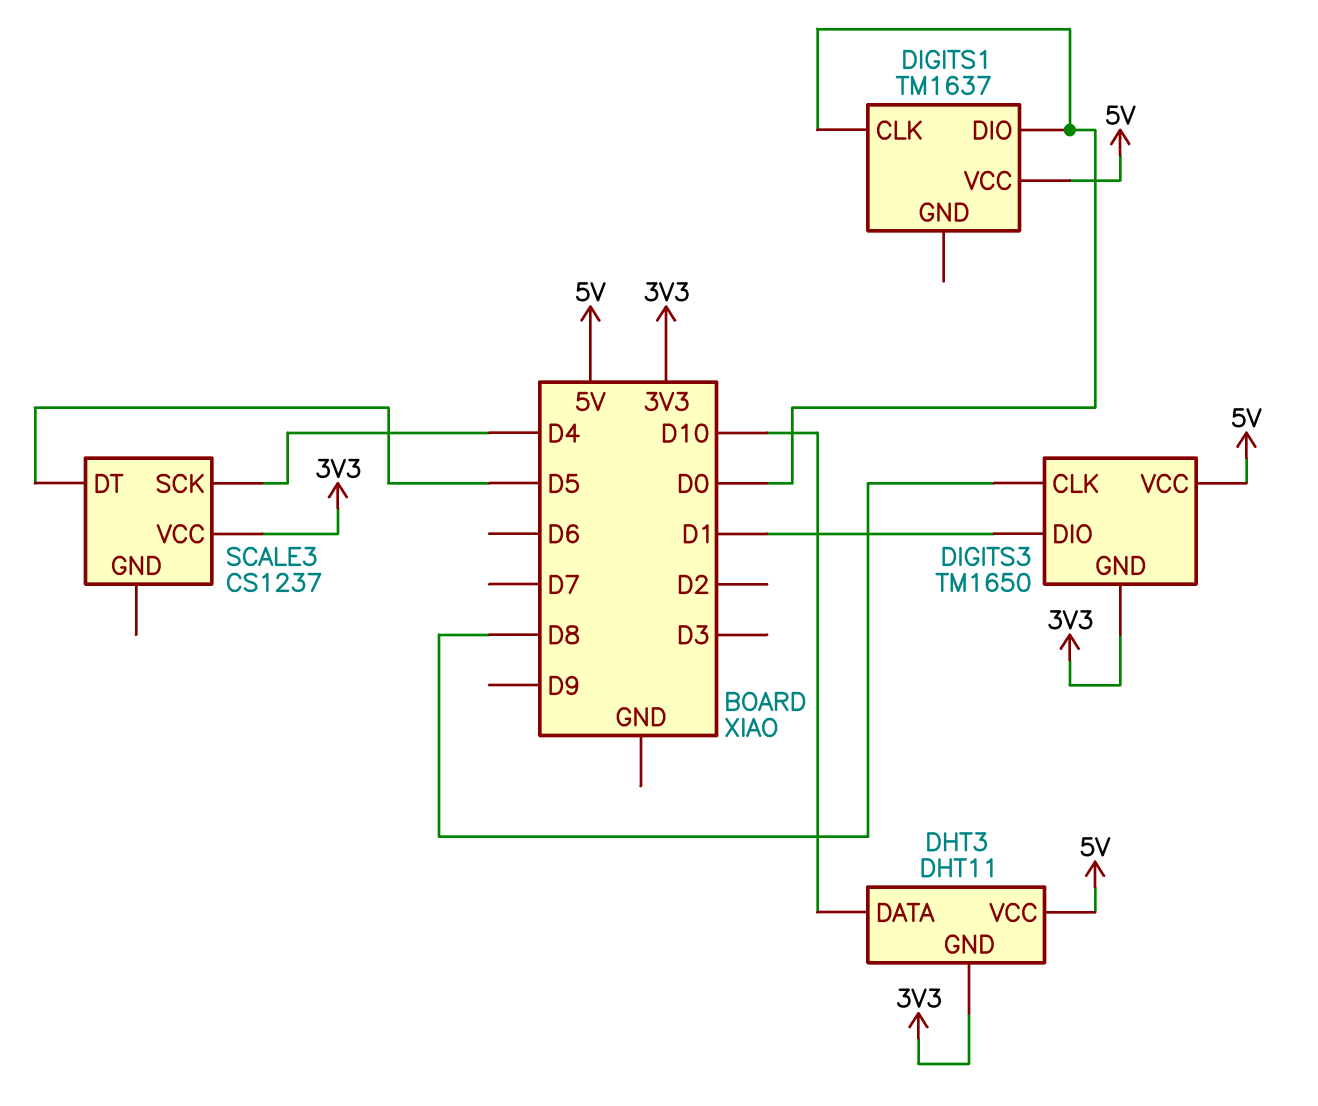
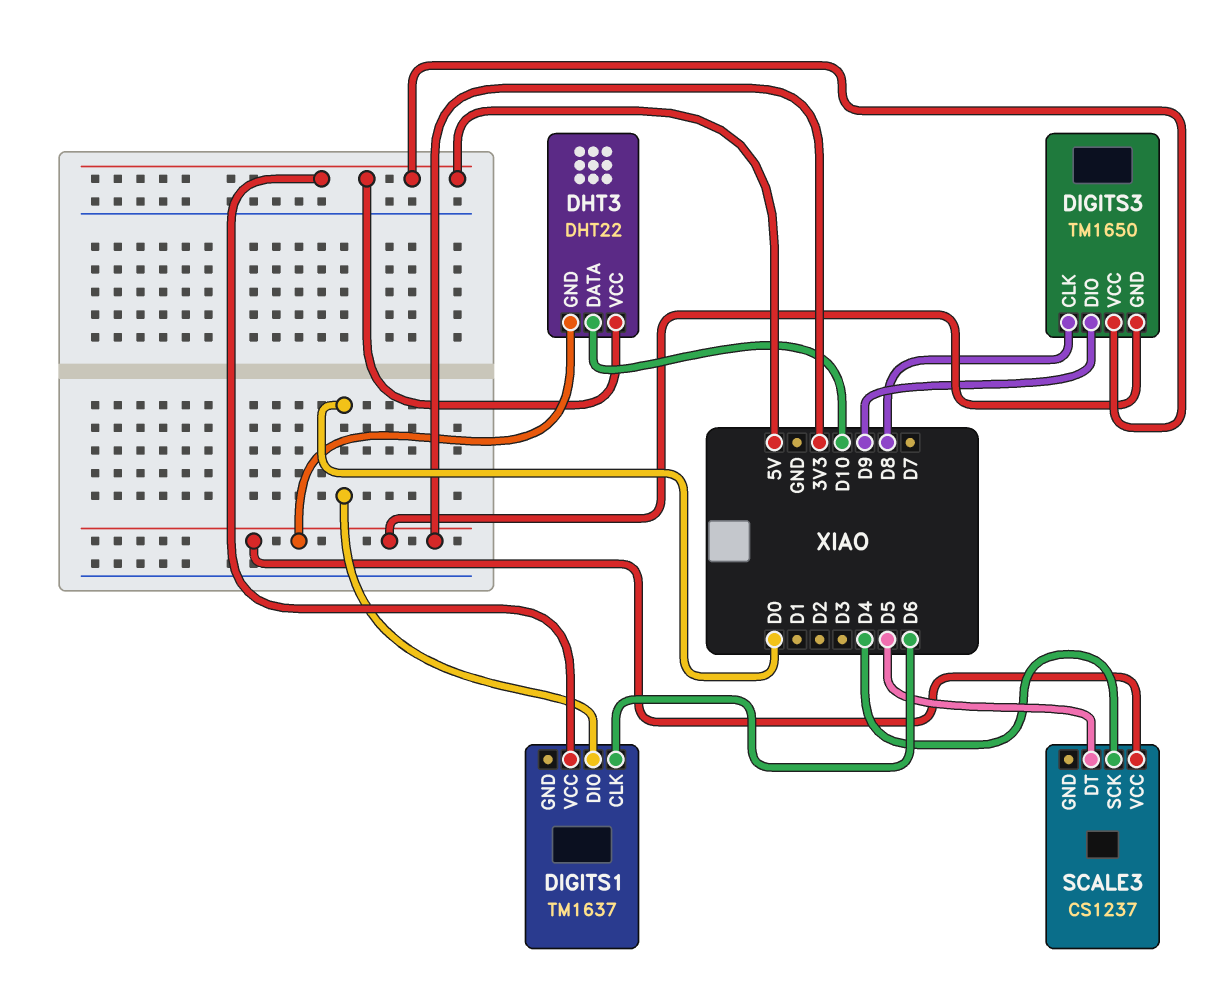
DHT3: DHT11 -> DHT22
DIGITS1 pin CLK: D0 -> D6
DIGITS3 pin DIO: D1 -> D9

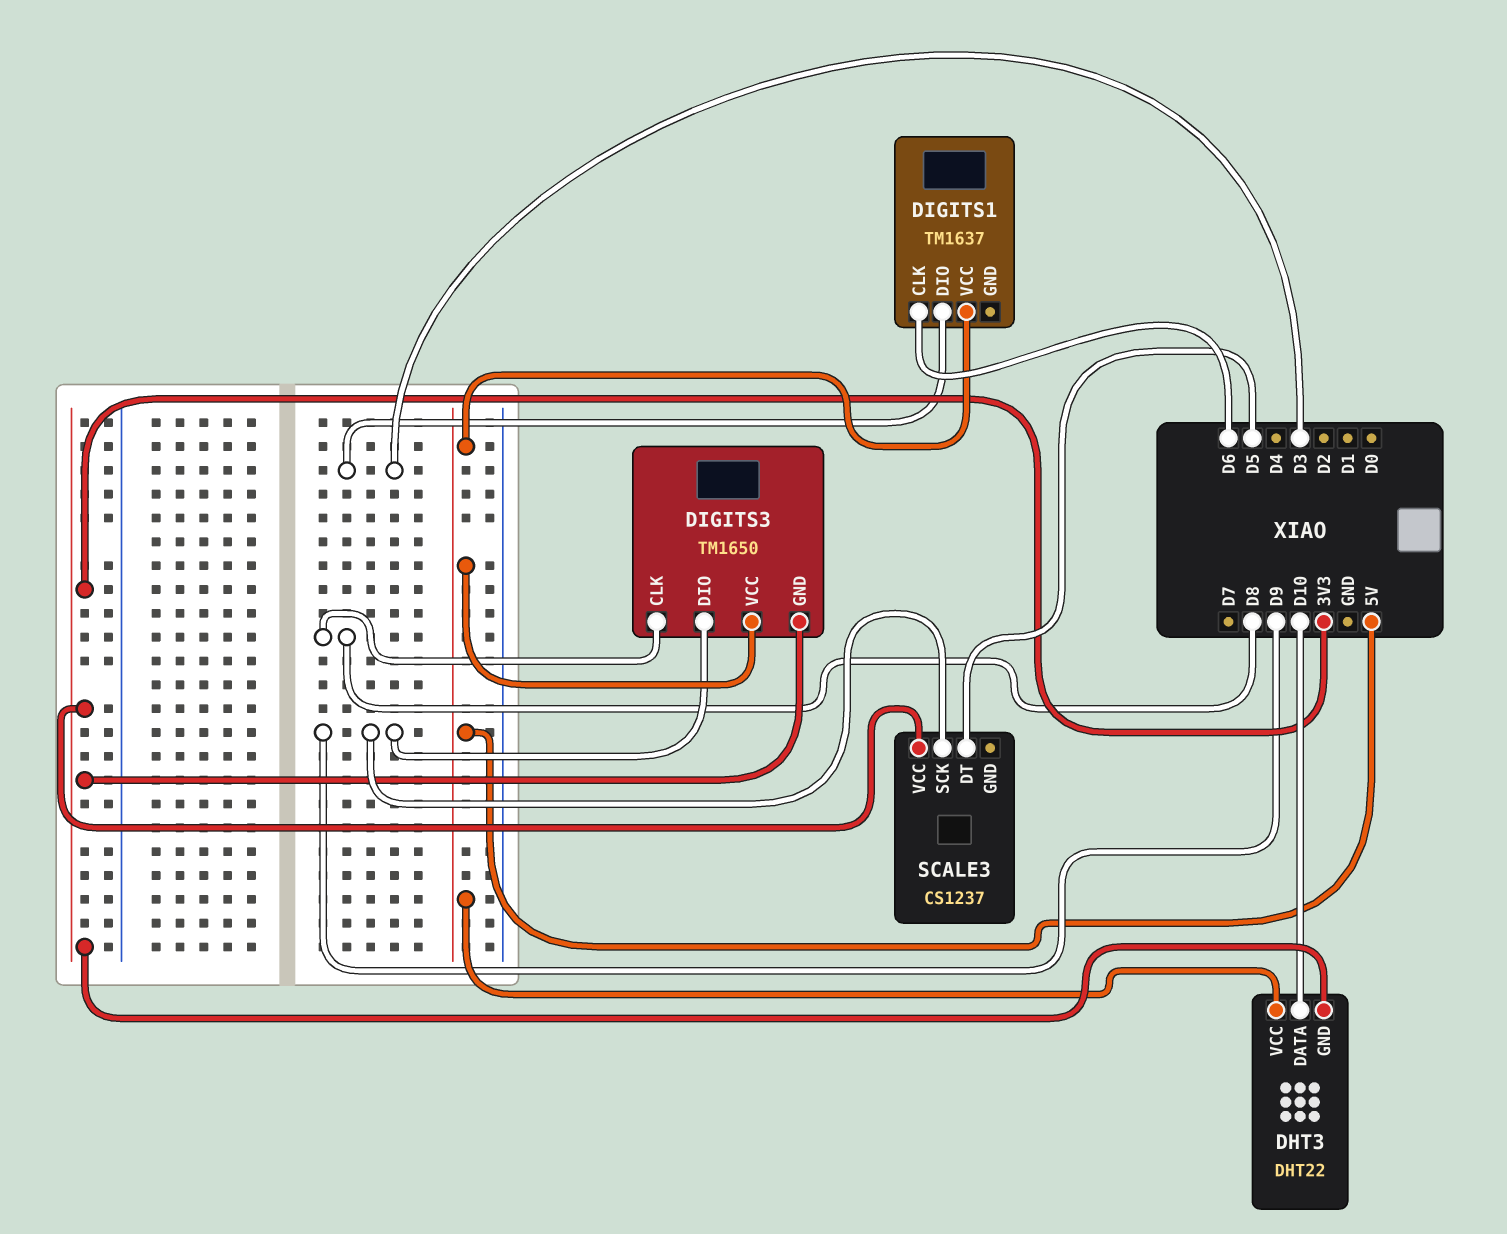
DIGITS1 pin DIO: D0 -> D3
SCALE3 pin SCK: D4 -> D9

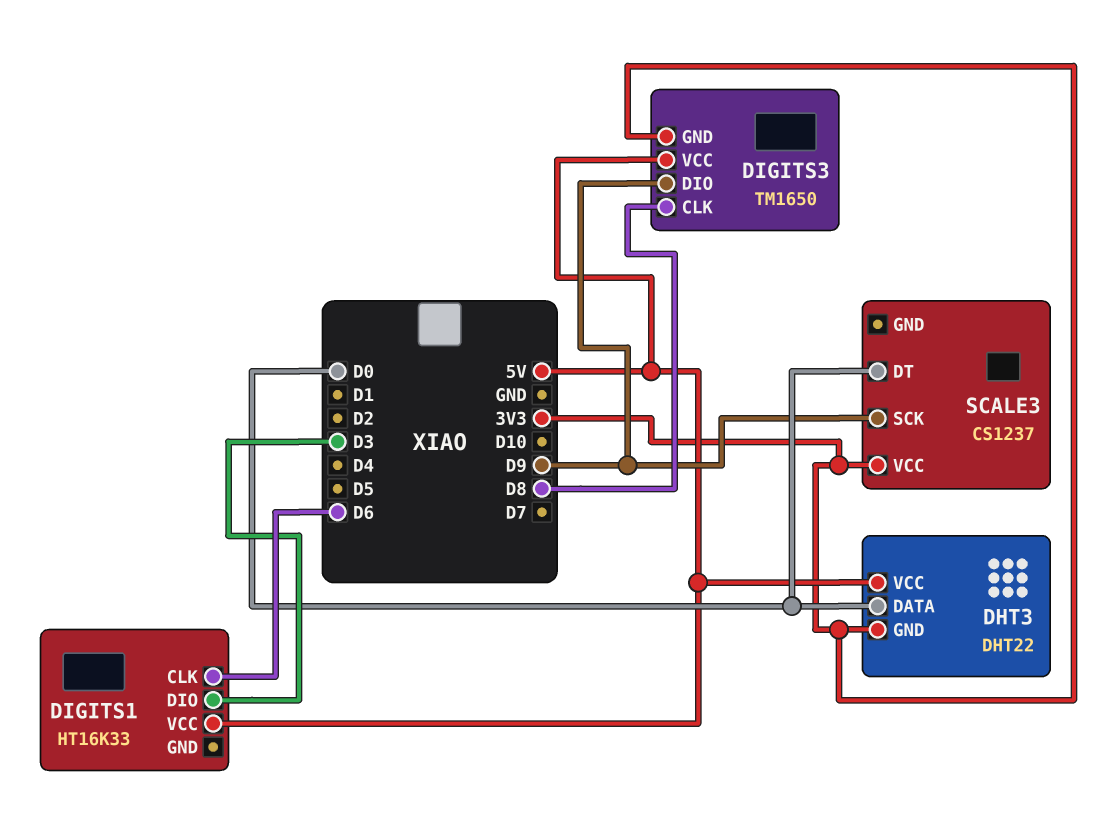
DHT3 pin DATA: D10 -> D0
DIGITS1: TM1637 -> HT16K33
SCALE3 pin DT: D5 -> D0

